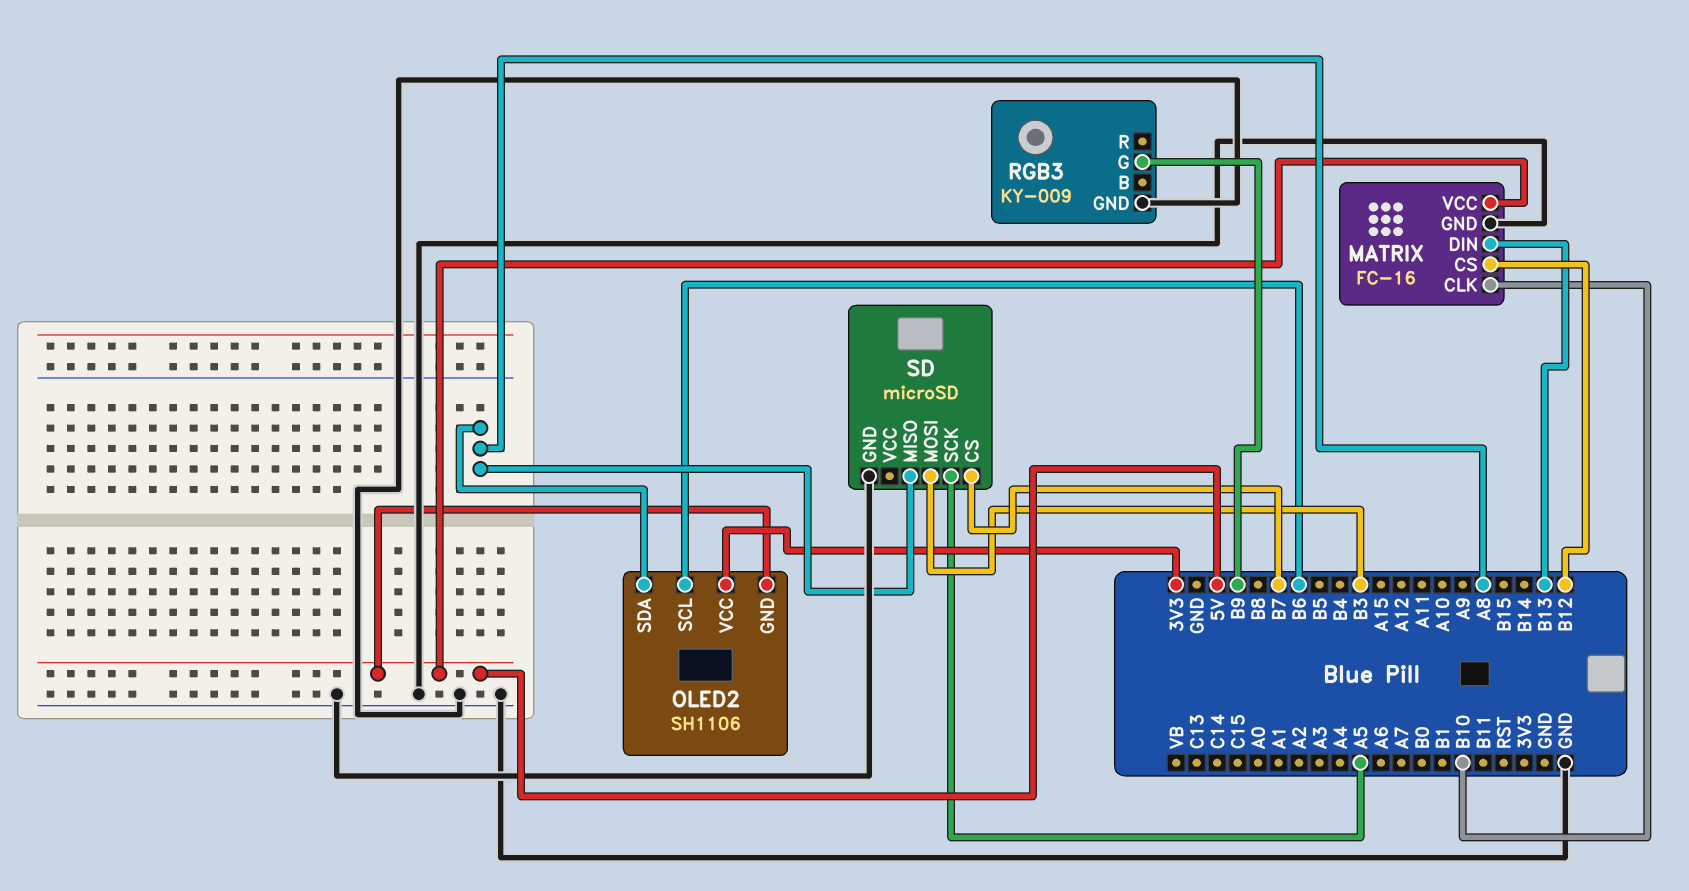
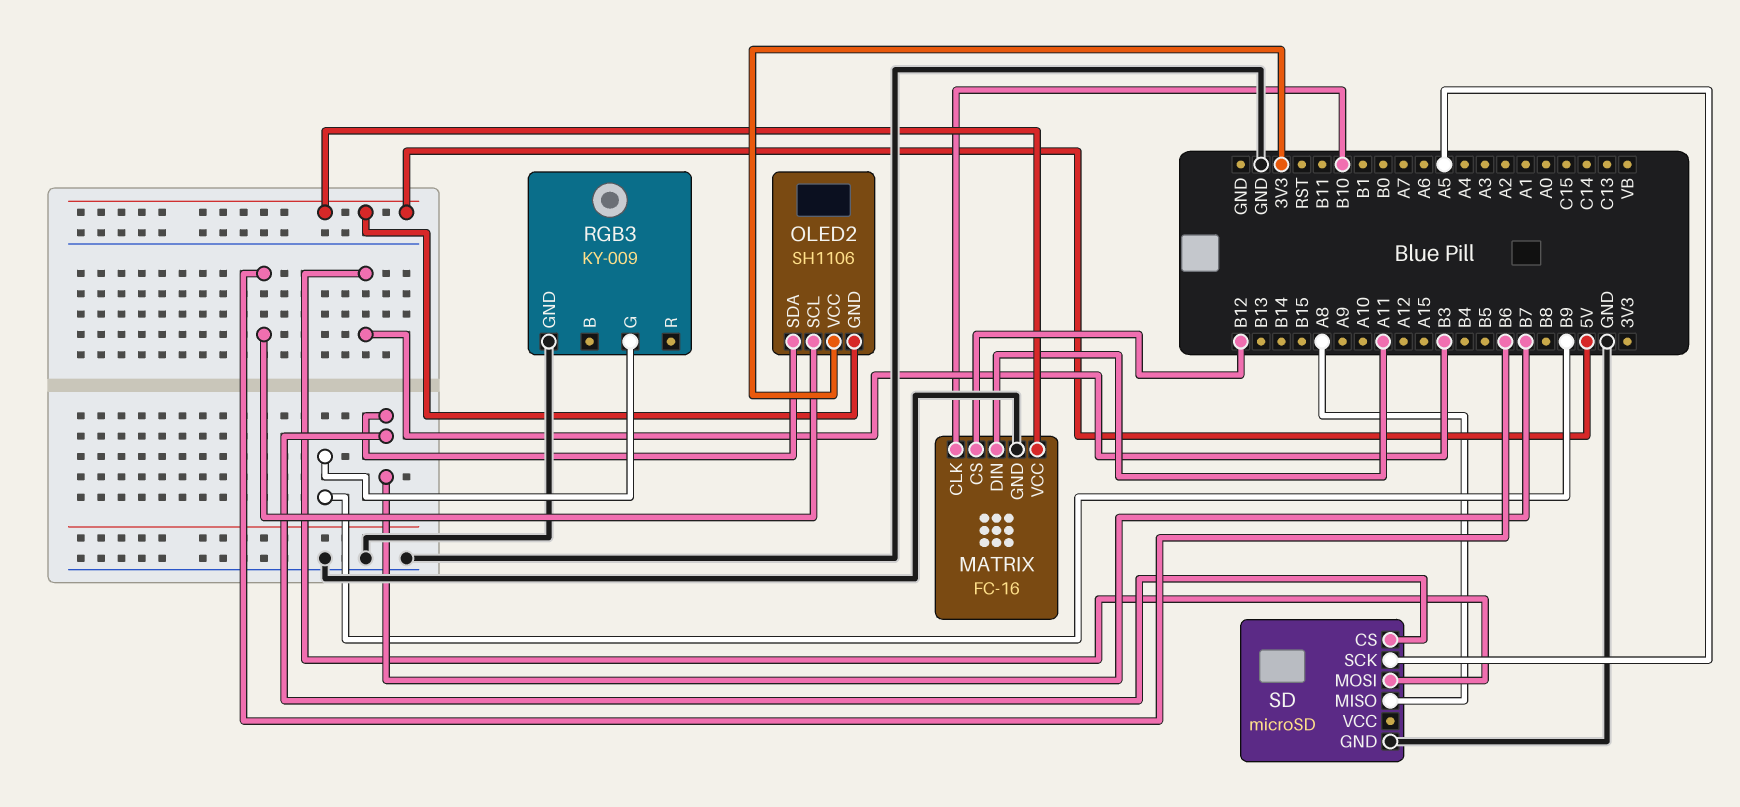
MATRIX pin DIN: B13 -> A11
OLED2 pin SDA: A8 -> B7

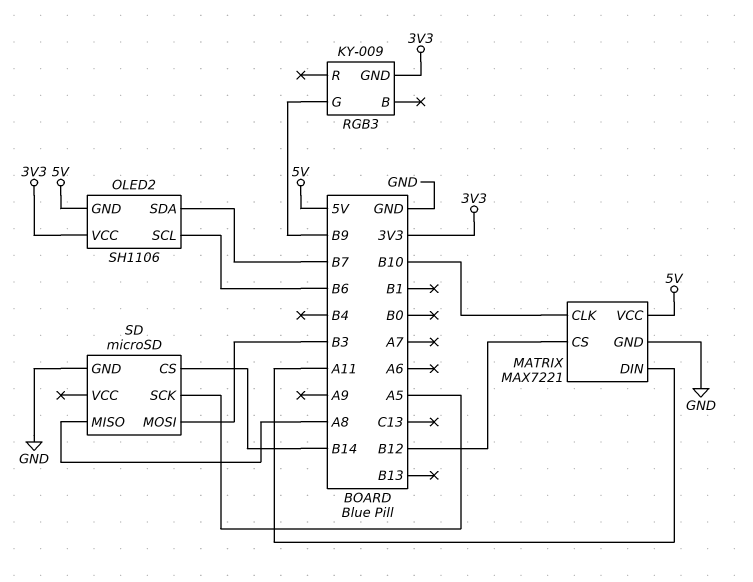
MATRIX: FC-16 -> MAX7221
RGB3 pin GND: GND -> 3V3
SD pin CS: B7 -> B14

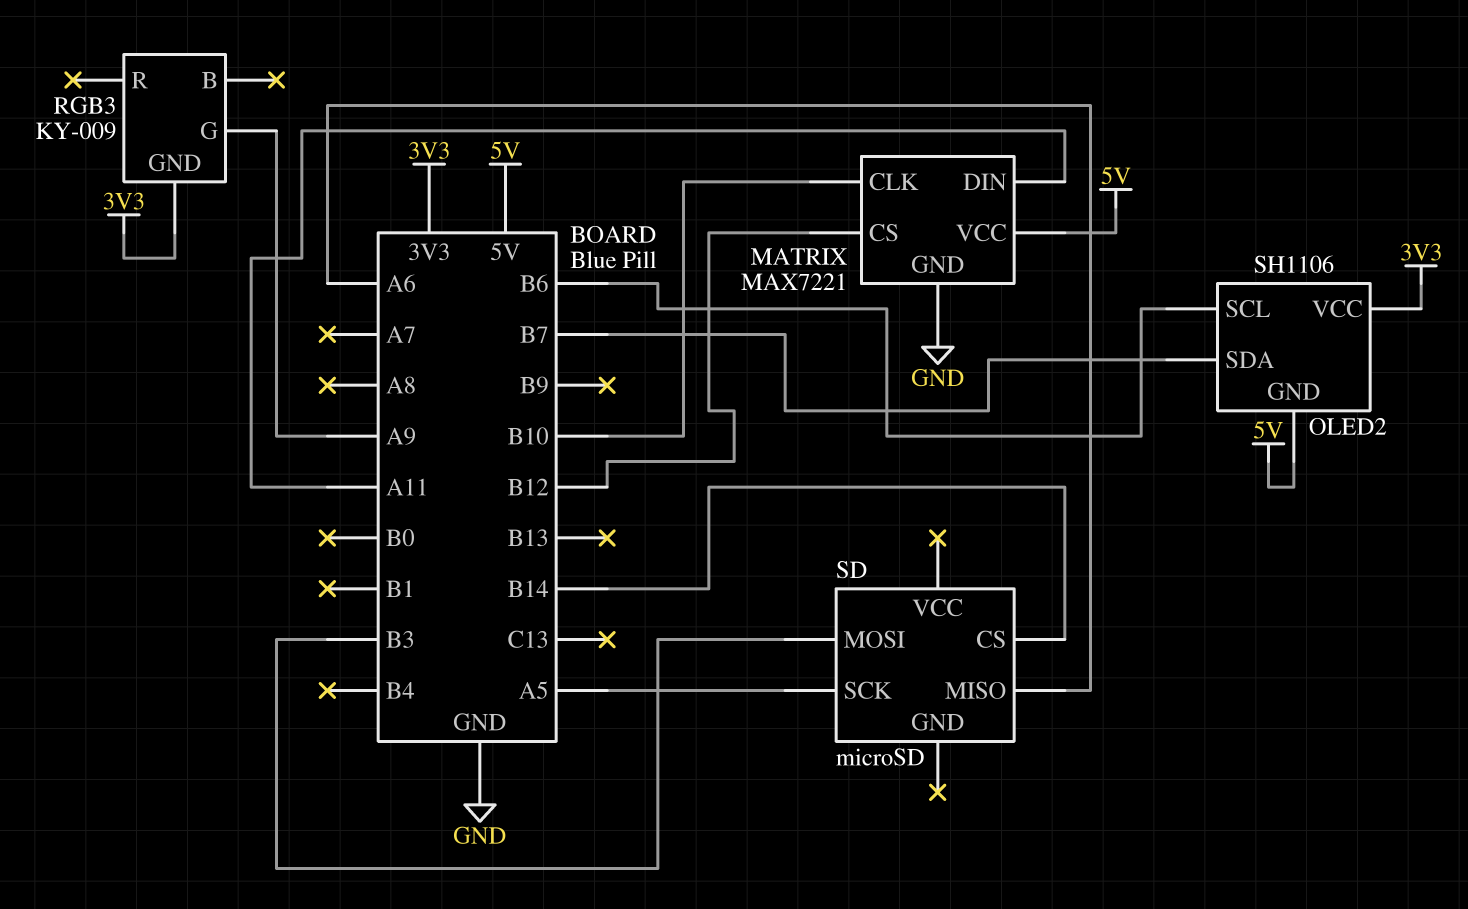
RGB3 pin G: B9 -> A9
SD pin GND: GND -> none
SD pin MISO: A8 -> A6

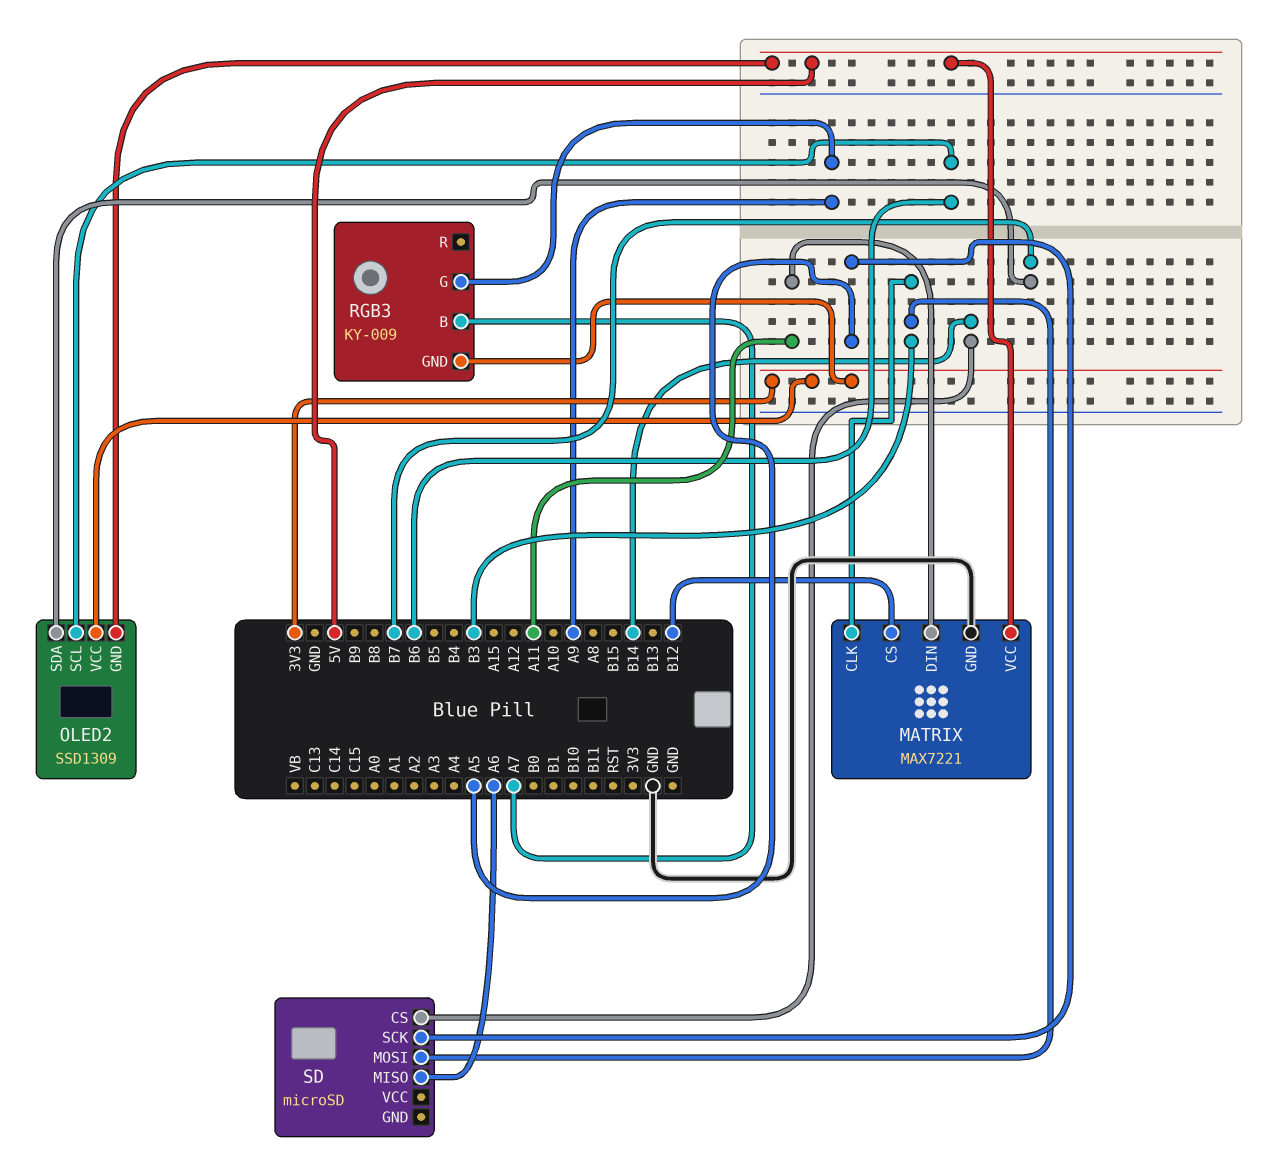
MATRIX pin CLK: B10 -> B3
OLED2: SH1106 -> SSD1309
RGB3 pin B: none -> A7

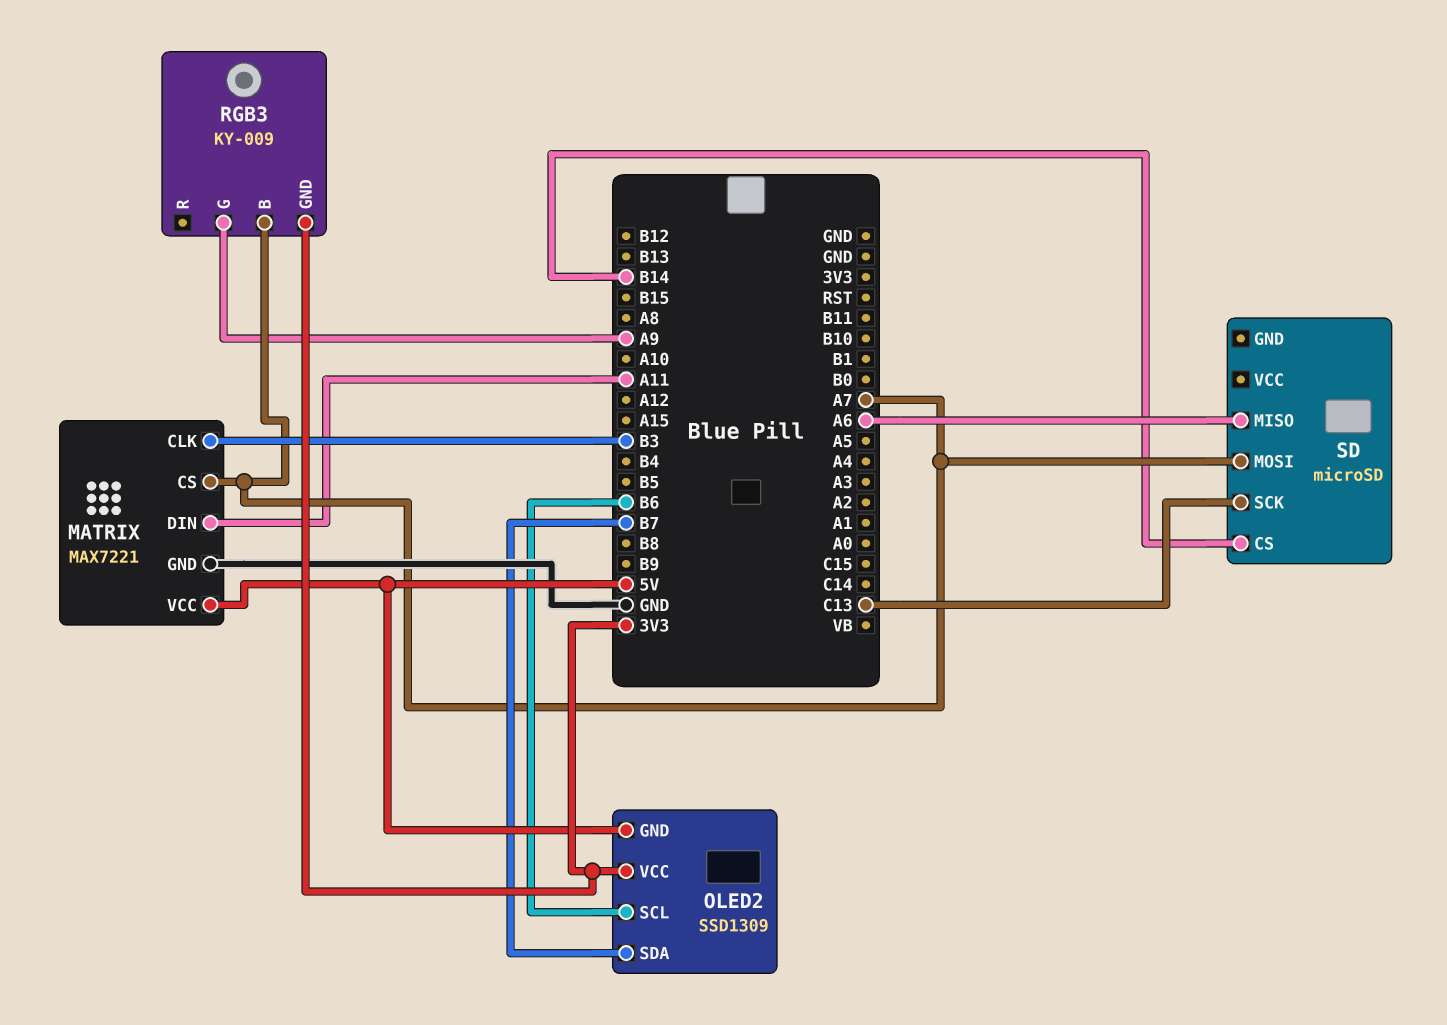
MATRIX pin CS: B12 -> A7
SD pin MOSI: B3 -> A7
SD pin SCK: A5 -> C13

